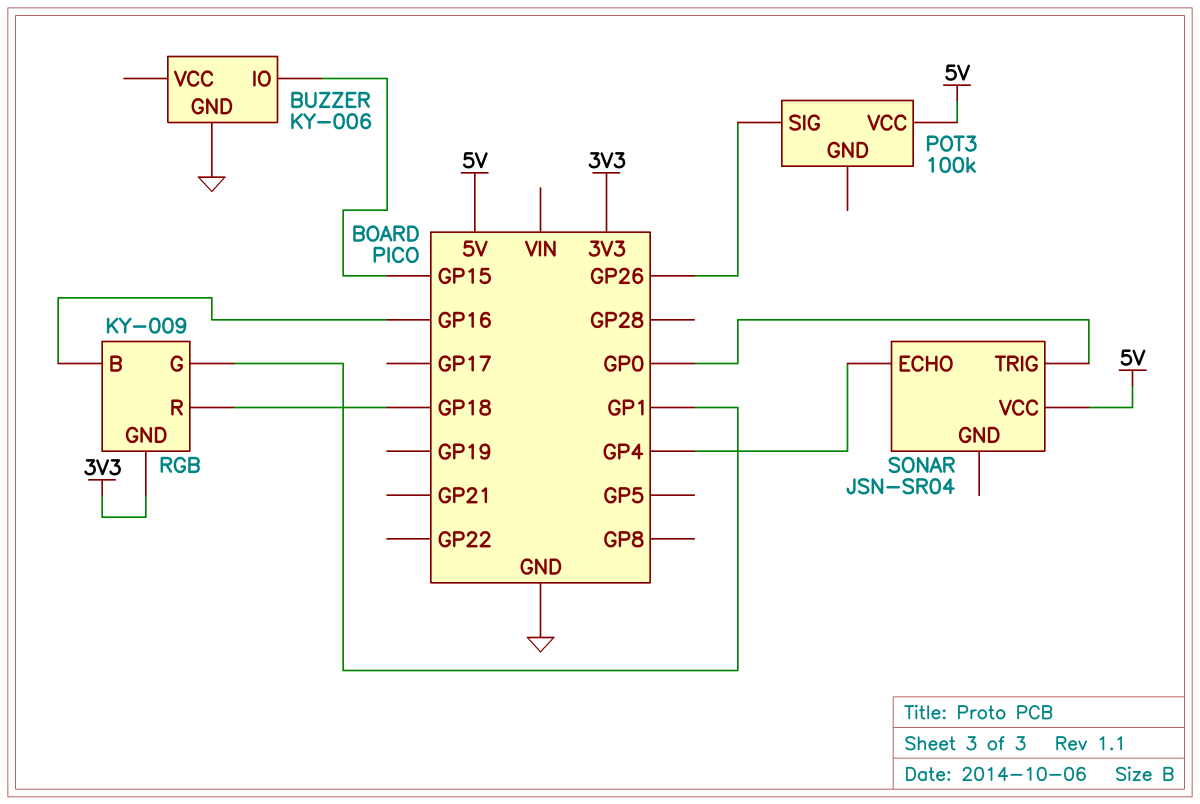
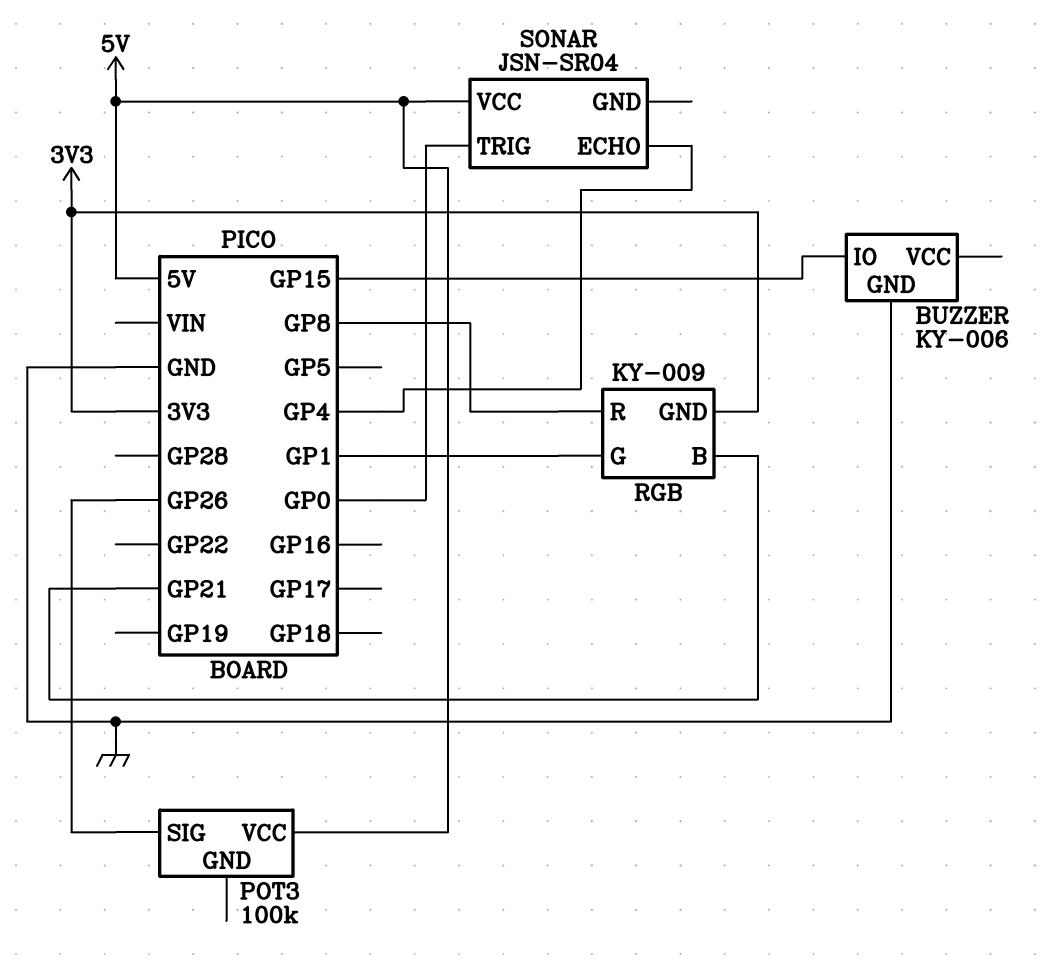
RGB pin B: GP16 -> GP21
RGB pin R: GP18 -> GP8

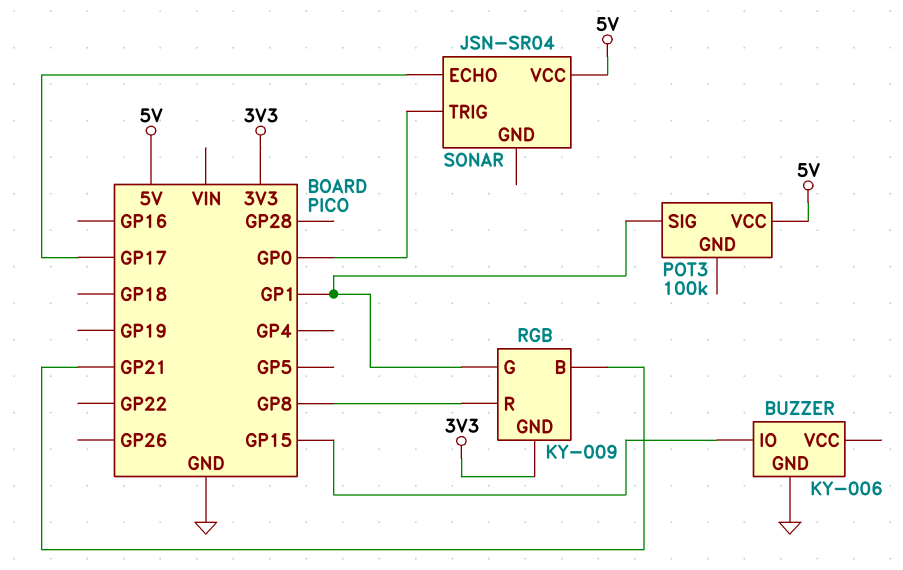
POT3 pin SIG: GP26 -> GP1
SONAR pin ECHO: GP4 -> GP17

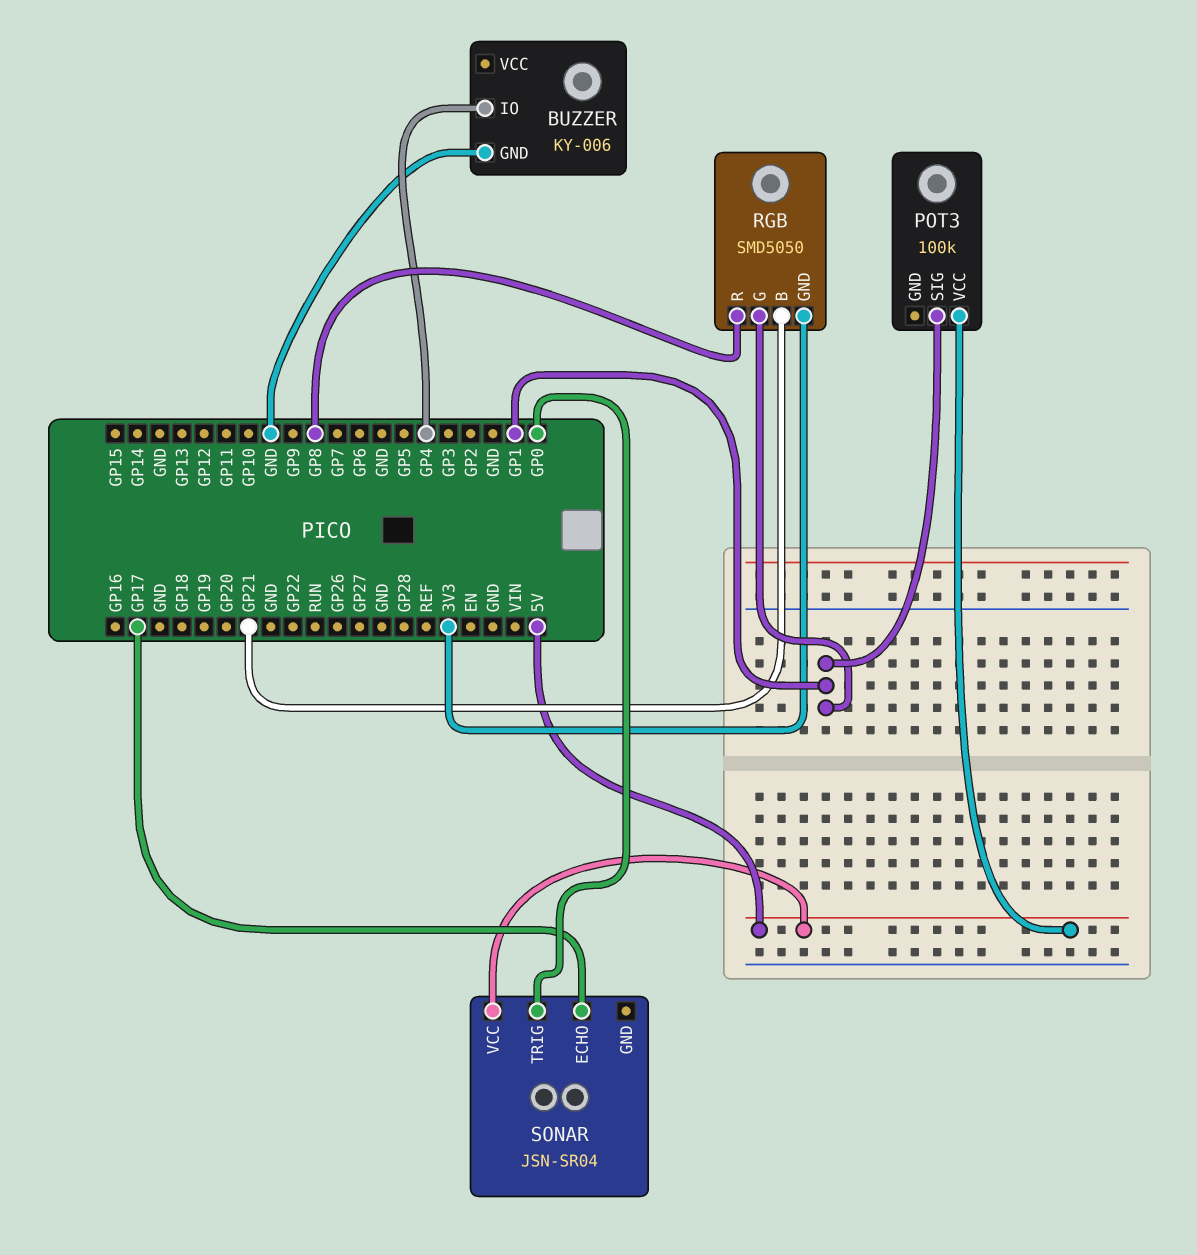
BUZZER pin IO: GP15 -> GP4
RGB: KY-009 -> SMD5050

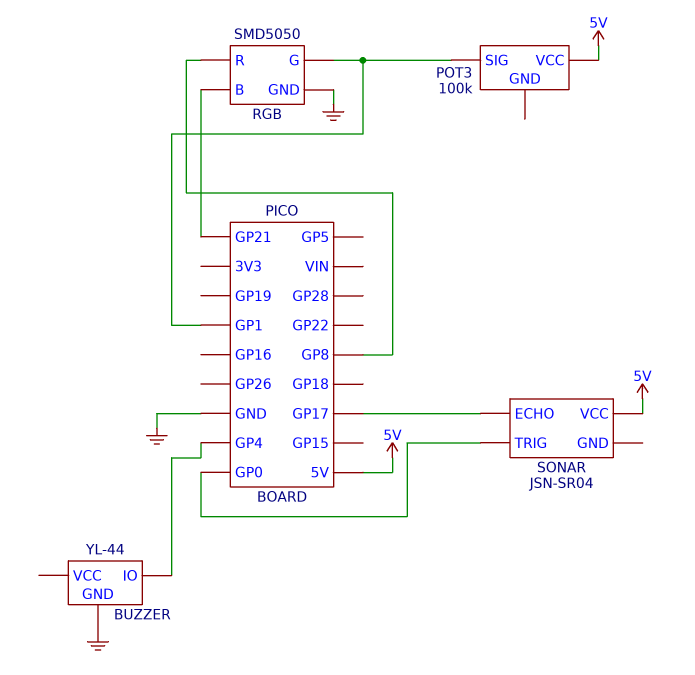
BUZZER: KY-006 -> YL-44
RGB pin GND: 3V3 -> GND

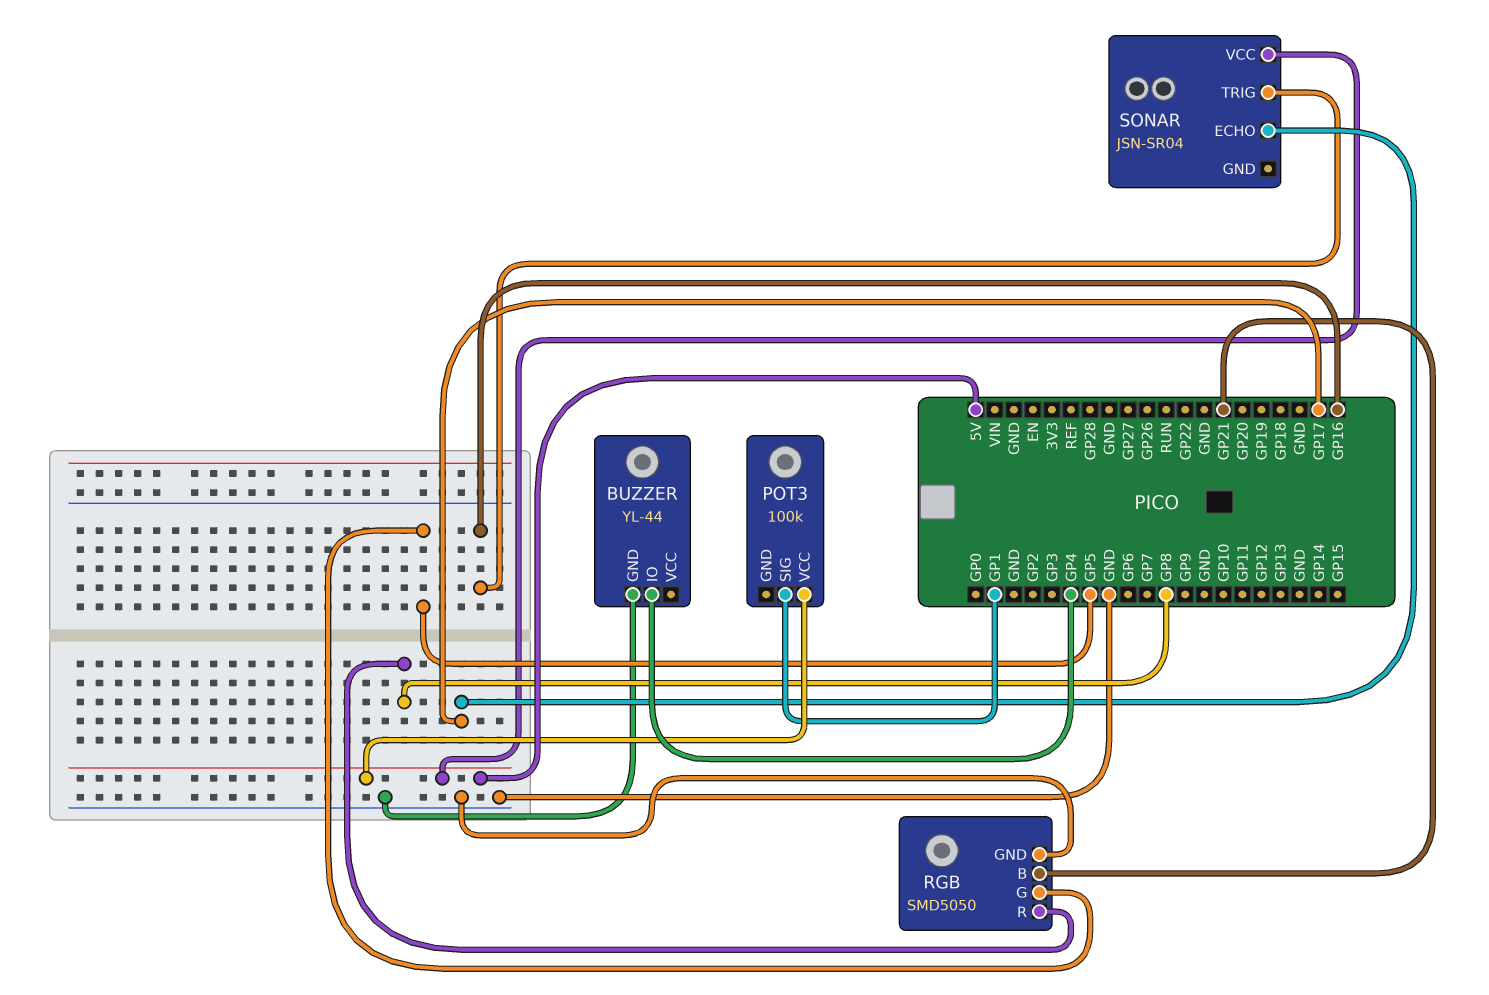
RGB pin G: GP1 -> GP5
SONAR pin TRIG: GP0 -> GP16

